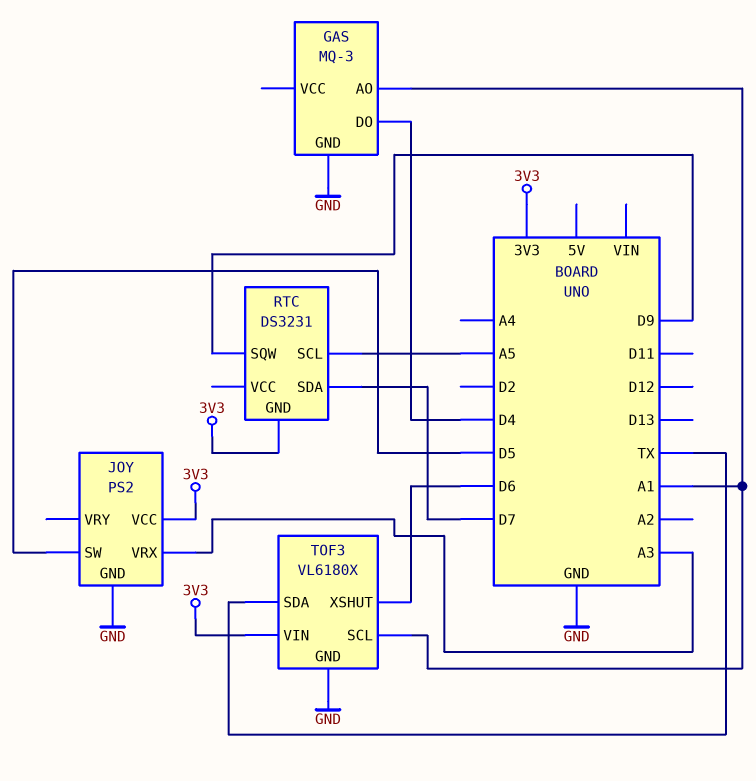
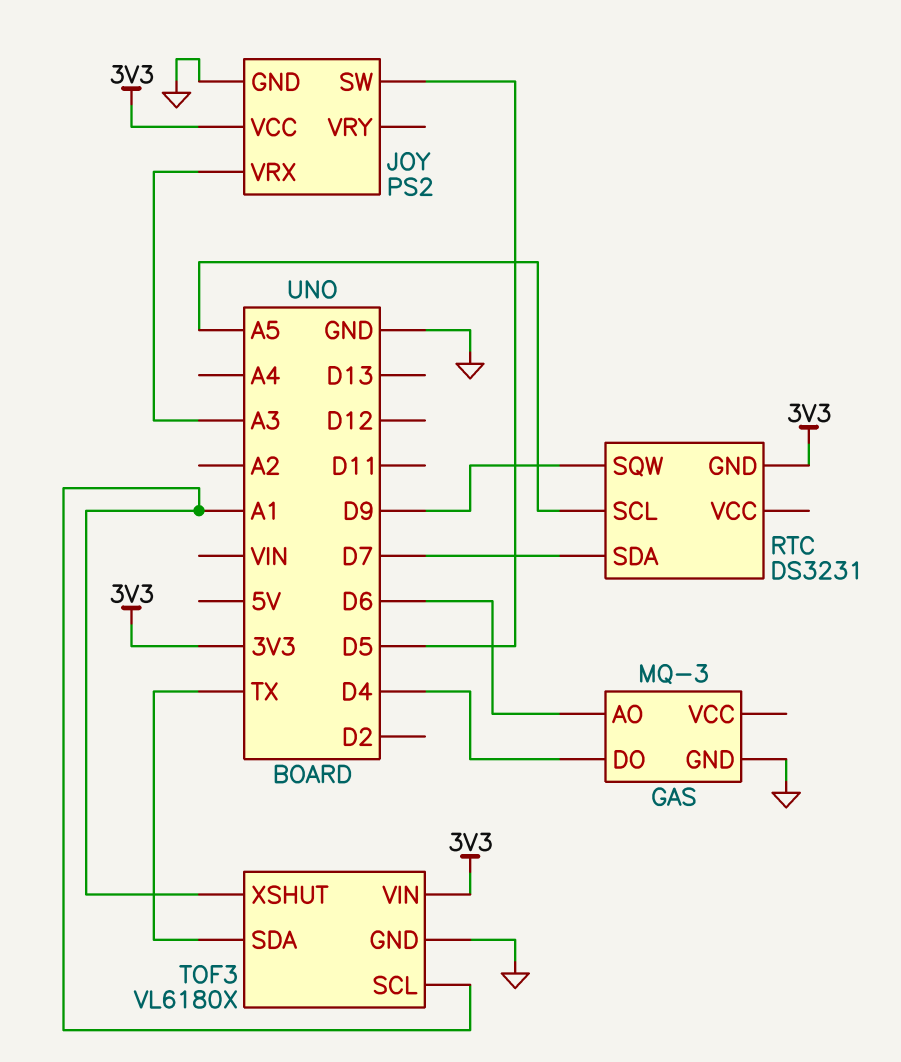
GAS pin AO: A1 -> D6
TOF3 pin XSHUT: D6 -> A1

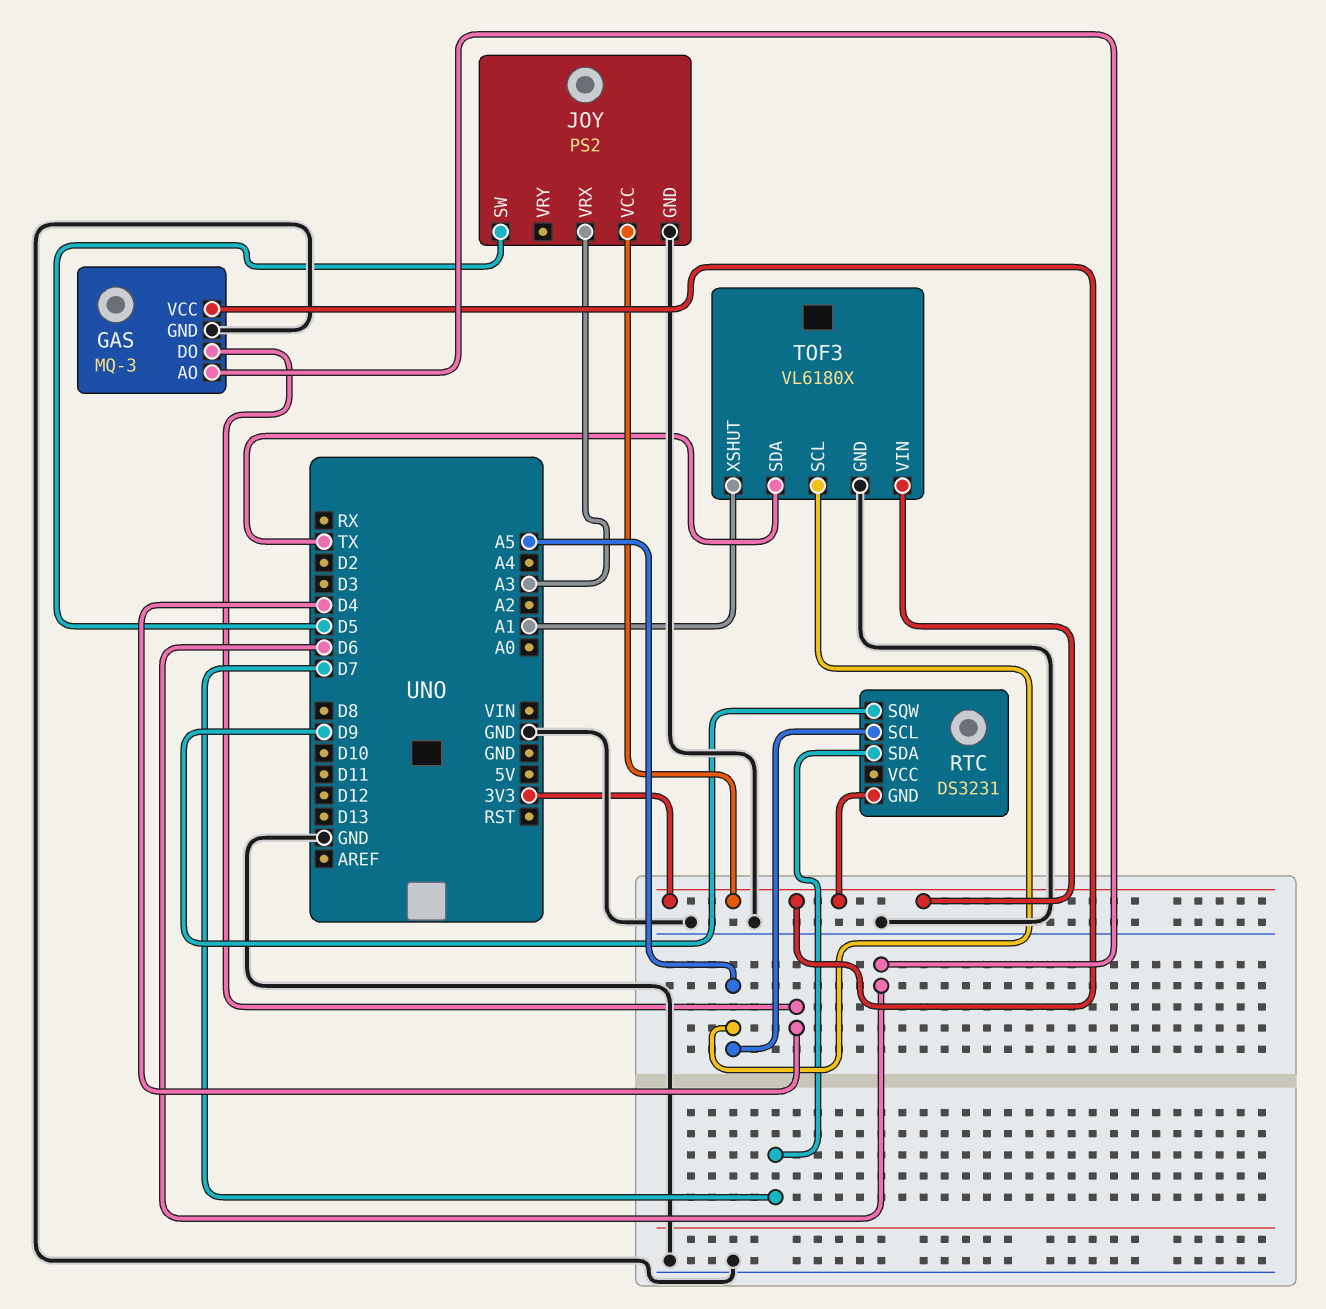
GAS pin VCC: none -> 3V3
TOF3 pin SCL: A1 -> A5

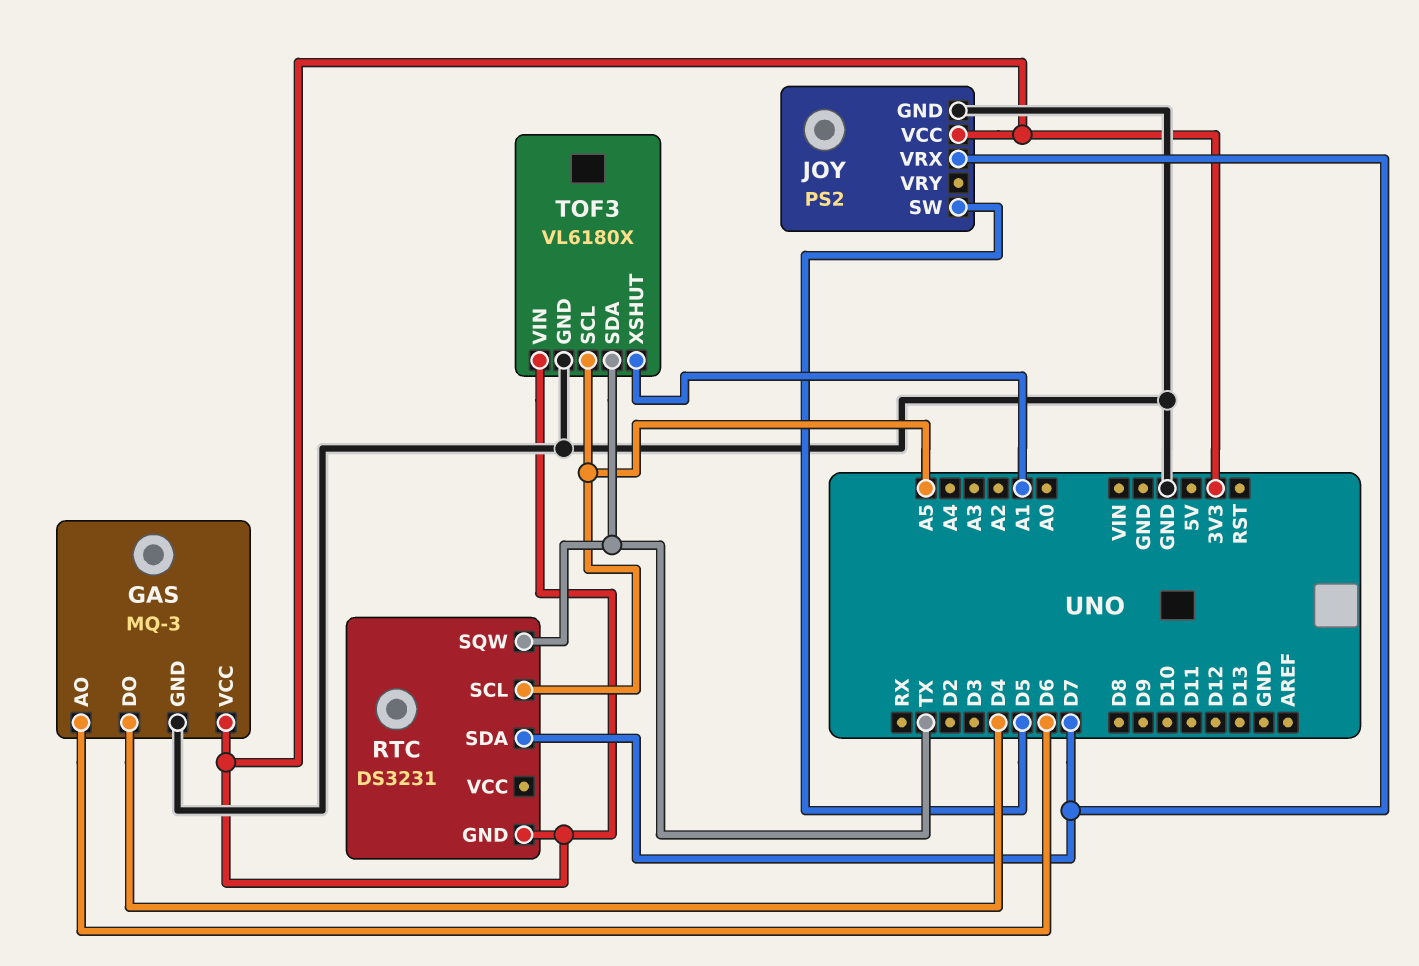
JOY pin VRX: A3 -> D7
RTC pin SQW: D9 -> TX

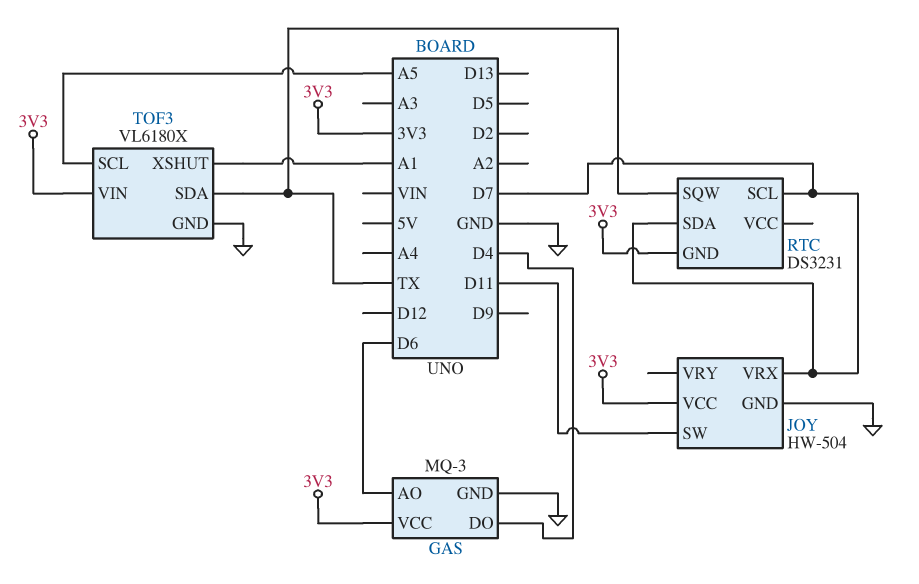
JOY: PS2 -> HW-504
JOY pin SW: D5 -> D11
RTC pin SCL: A5 -> D7

